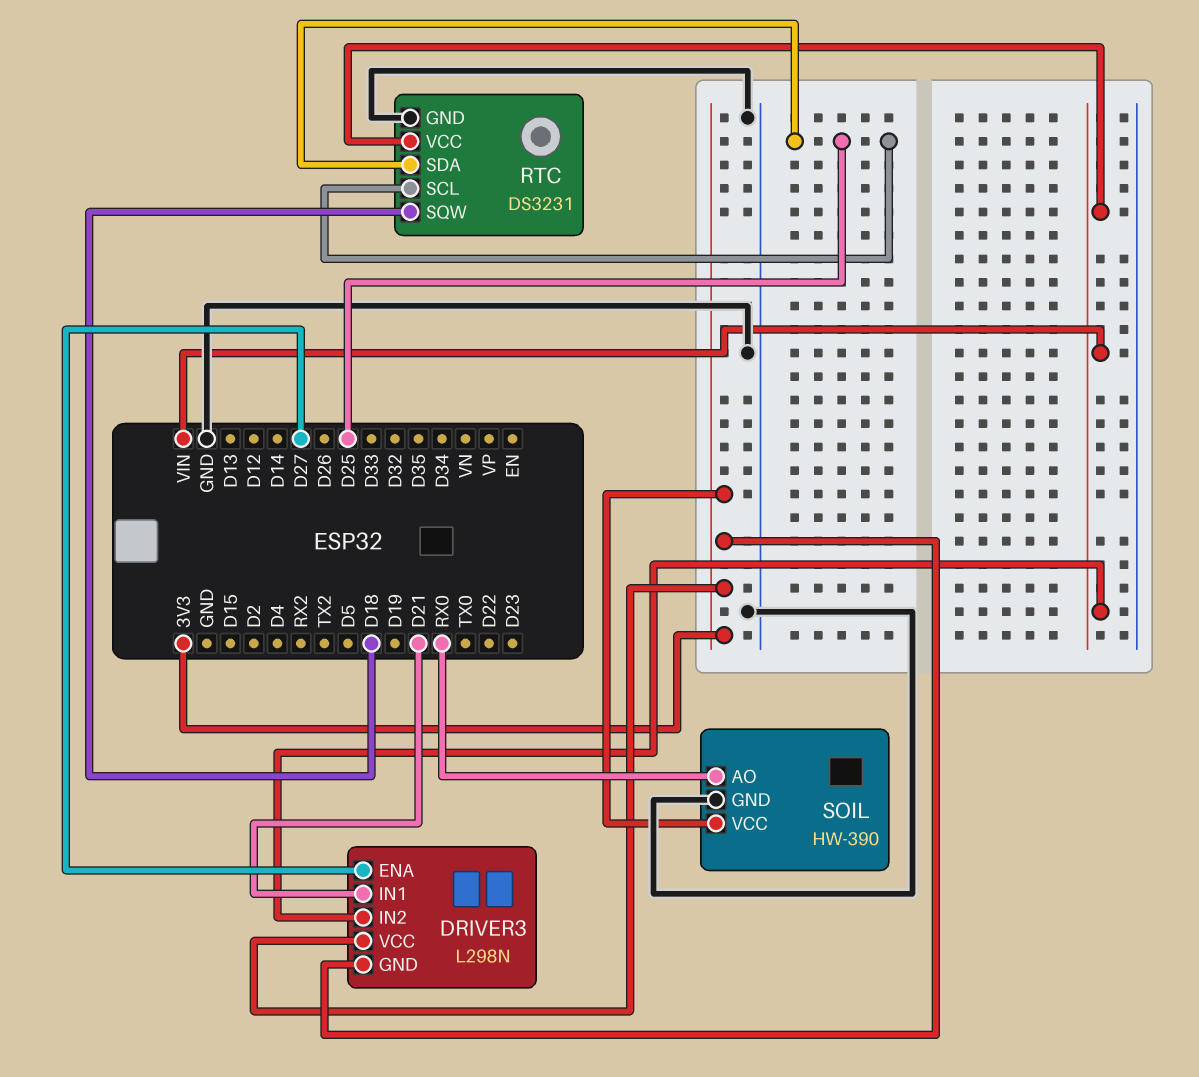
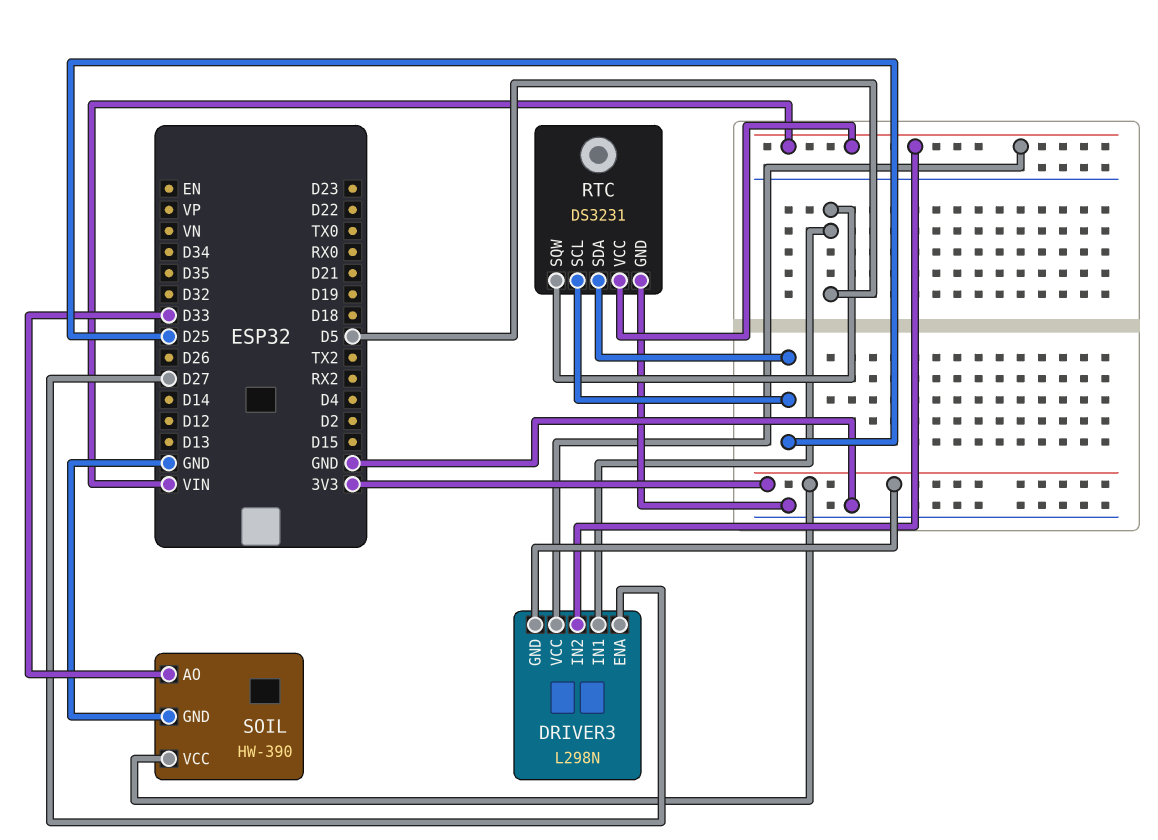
DRIVER3 pin IN1: D21 -> D5
DRIVER3 pin VCC: 3V3 -> VIN
RTC pin SQW: D18 -> D5
SOIL pin AO: RX0 -> D33

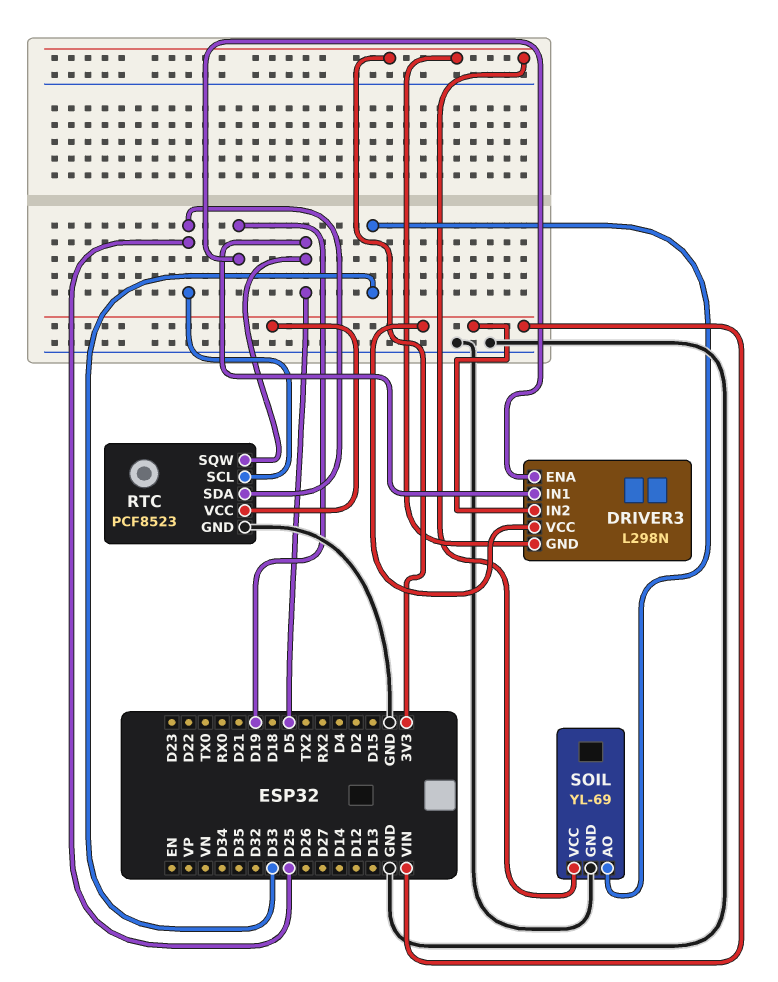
DRIVER3 pin ENA: D27 -> D19
RTC: DS3231 -> PCF8523
SOIL: HW-390 -> YL-69

